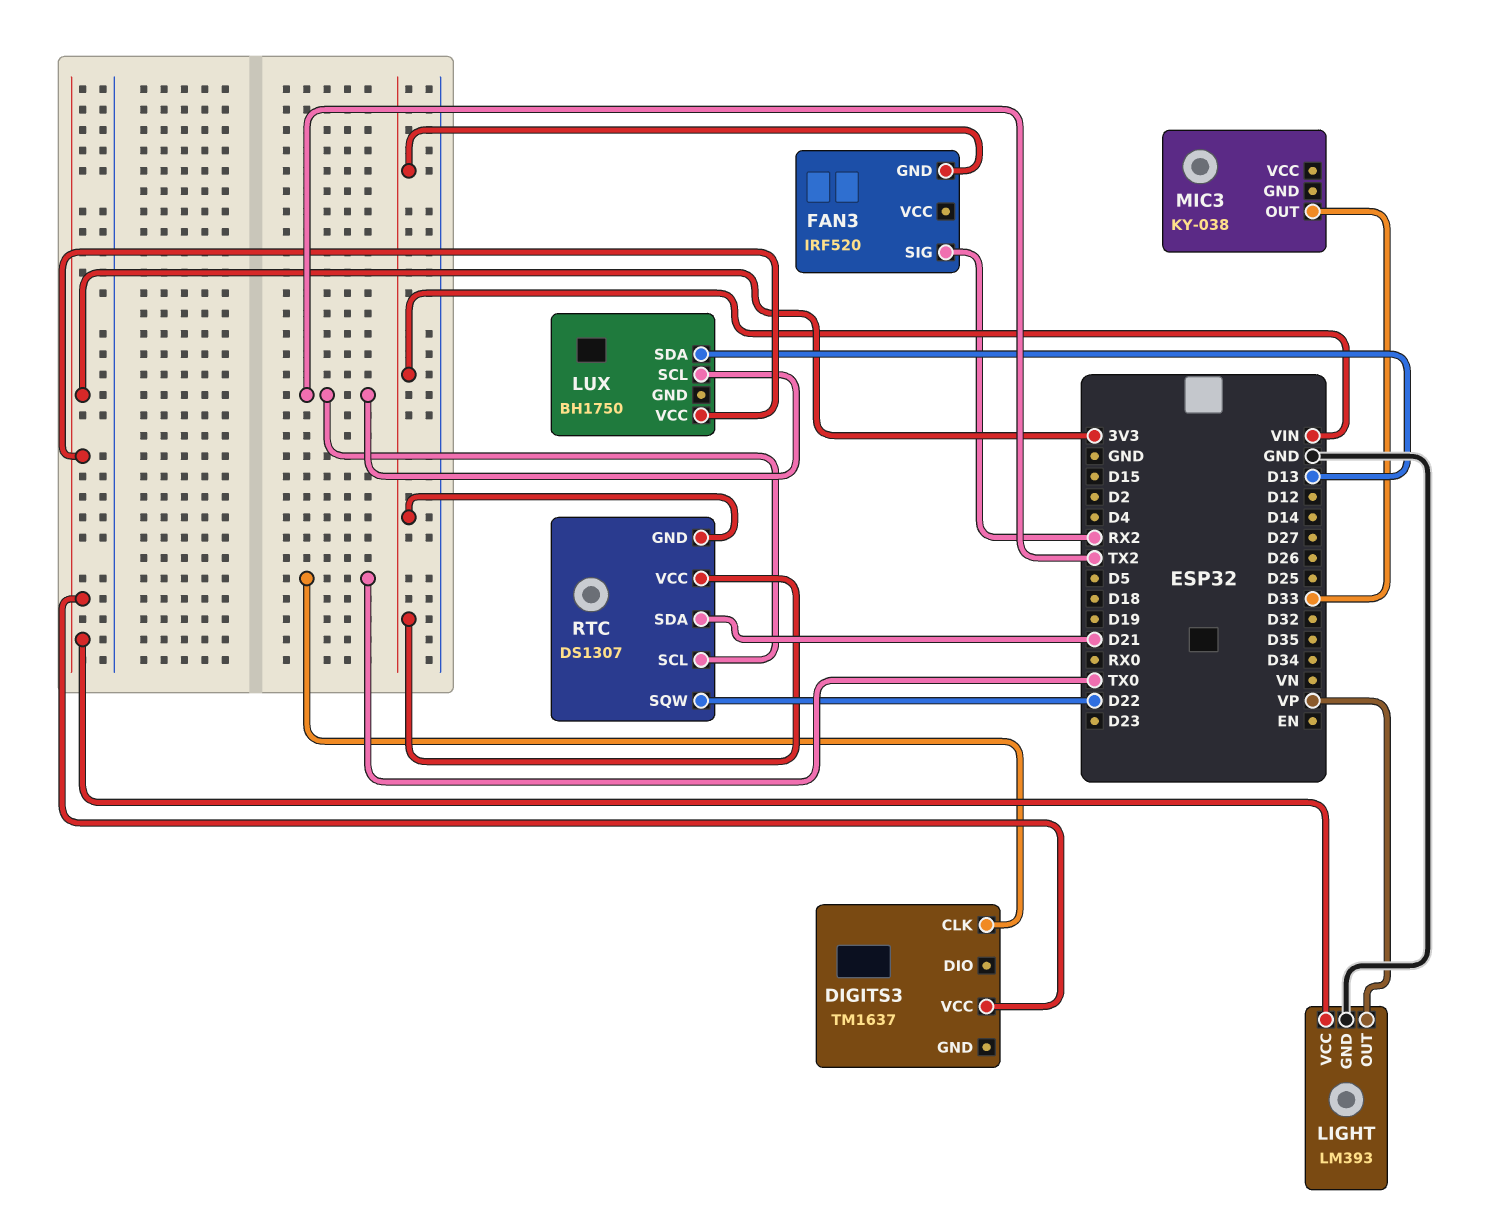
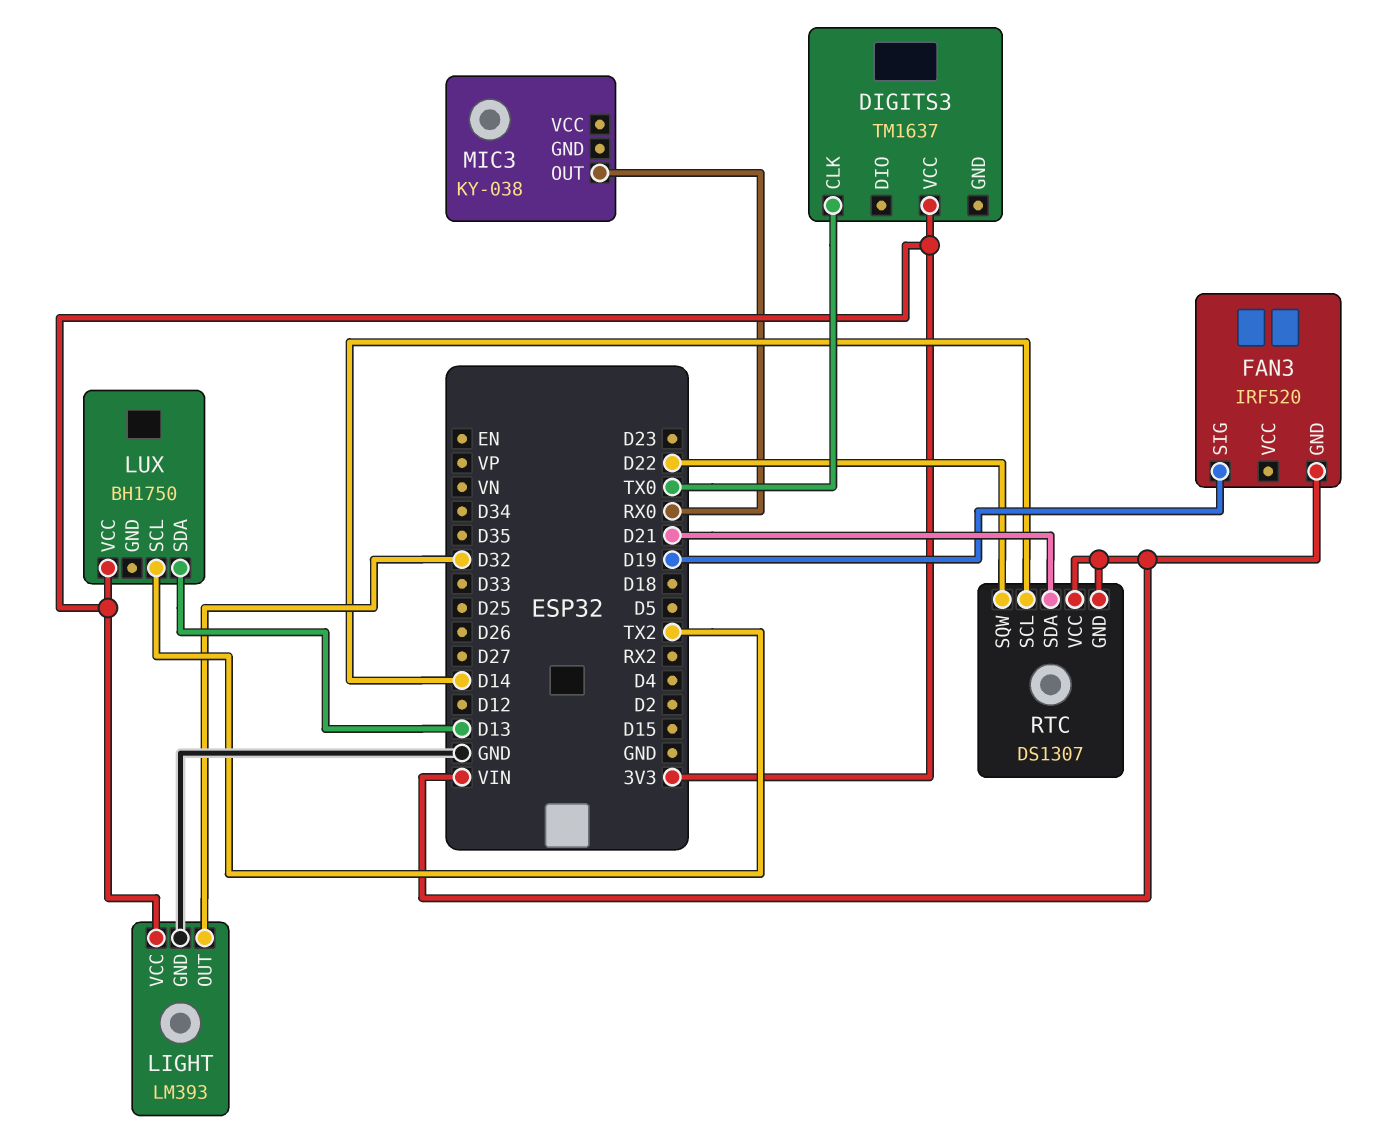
FAN3 pin SIG: RX2 -> D19
LIGHT pin OUT: VP -> D32
MIC3 pin OUT: D33 -> RX0
RTC pin SCL: TX2 -> D14

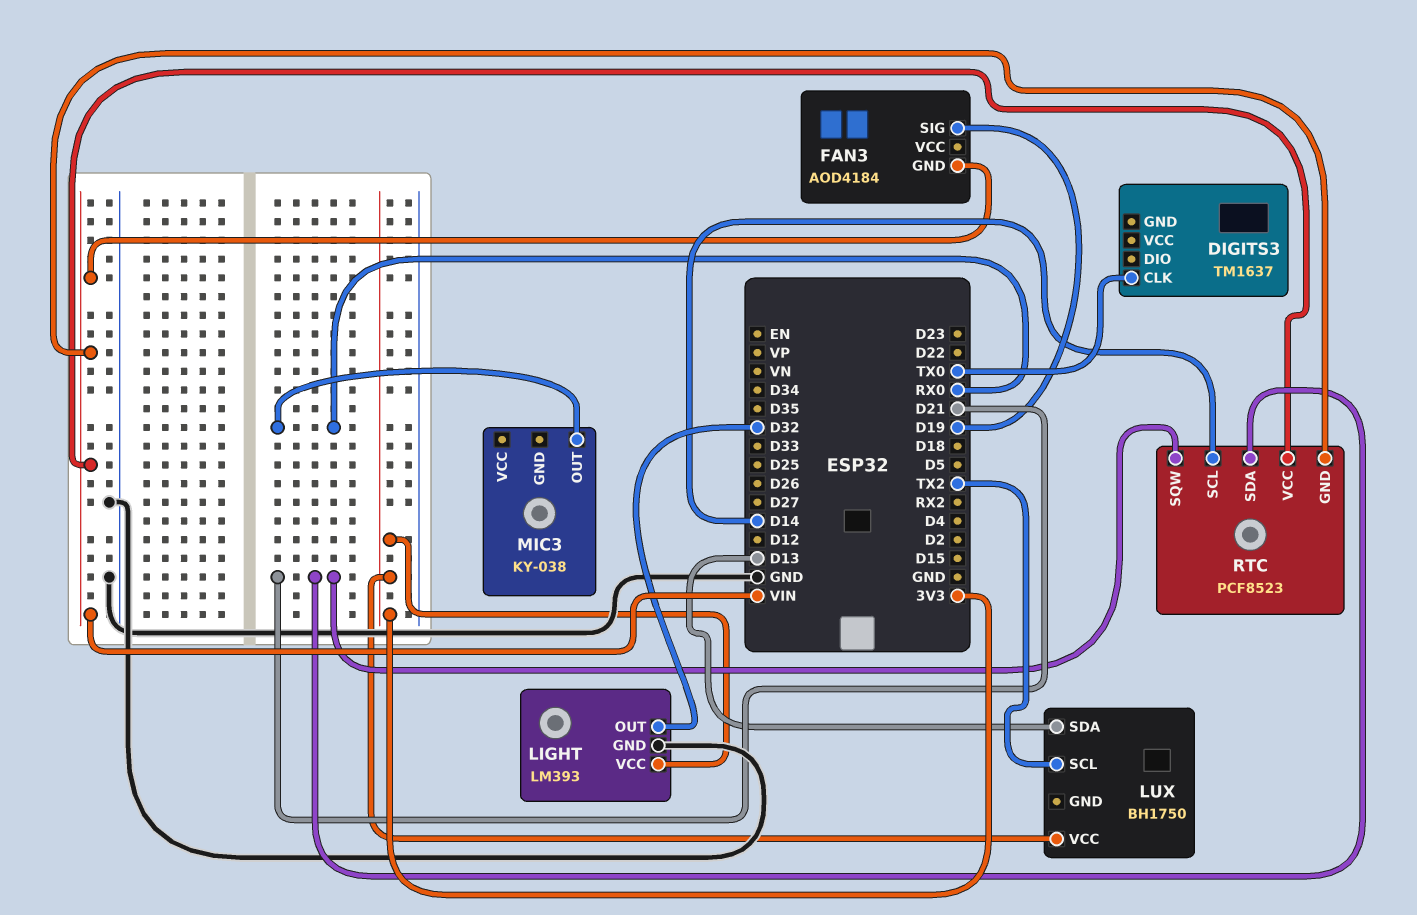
DIGITS3 pin VCC: 3V3 -> none
FAN3: IRF520 -> AOD4184
RTC: DS1307 -> PCF8523
RTC pin SQW: D22 -> D21

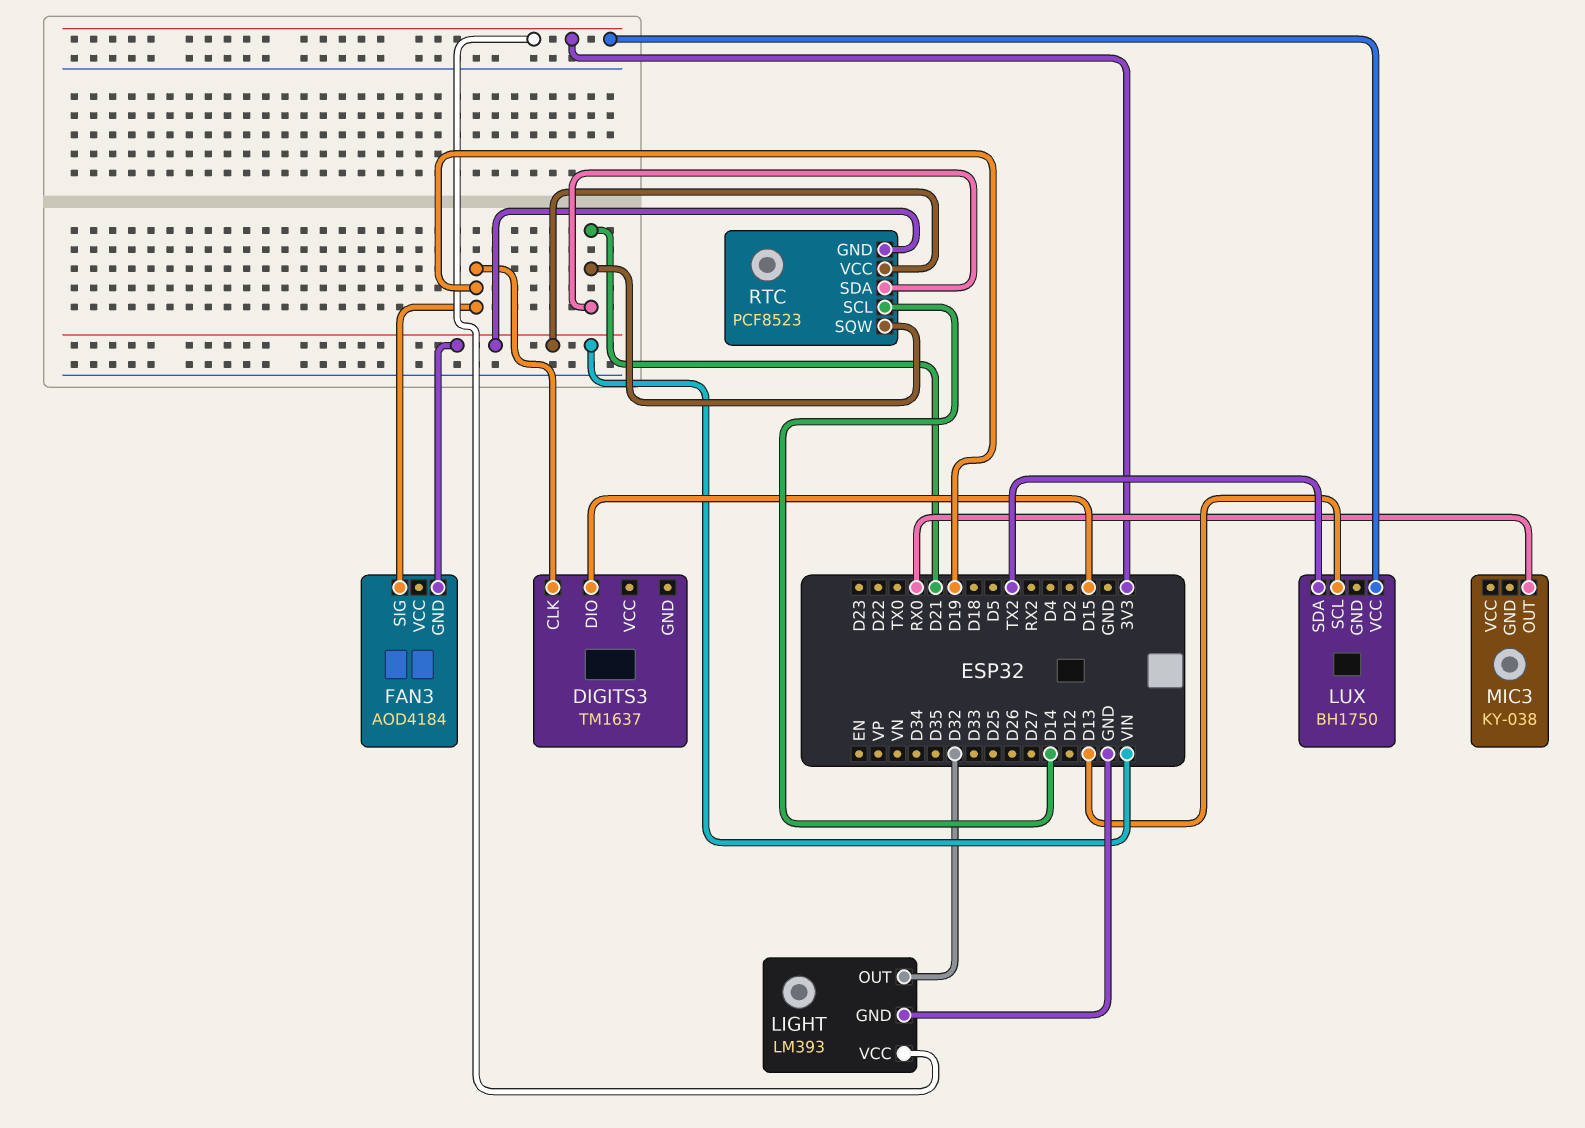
DIGITS3 pin CLK: TX0 -> D19
DIGITS3 pin DIO: none -> D15
LUX pin SCL: TX2 -> D13
LUX pin SDA: D13 -> TX2

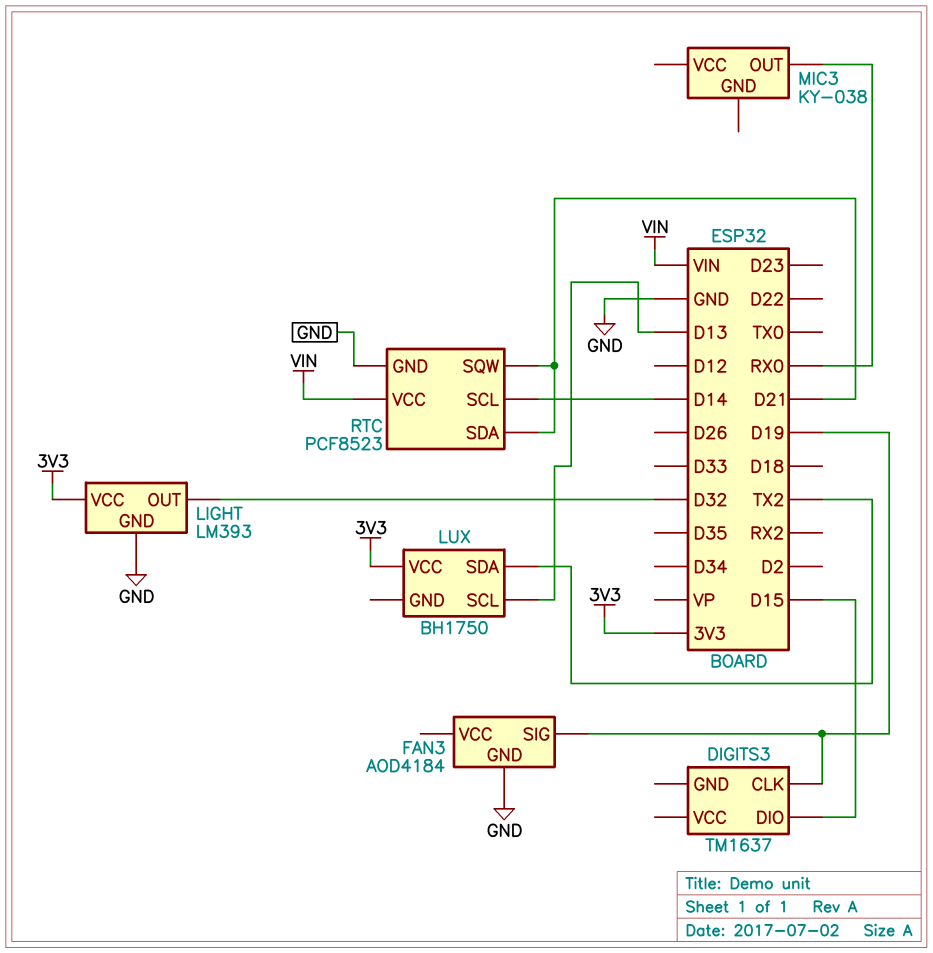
FAN3 pin GND: VIN -> GND
RTC pin GND: VIN -> GND

